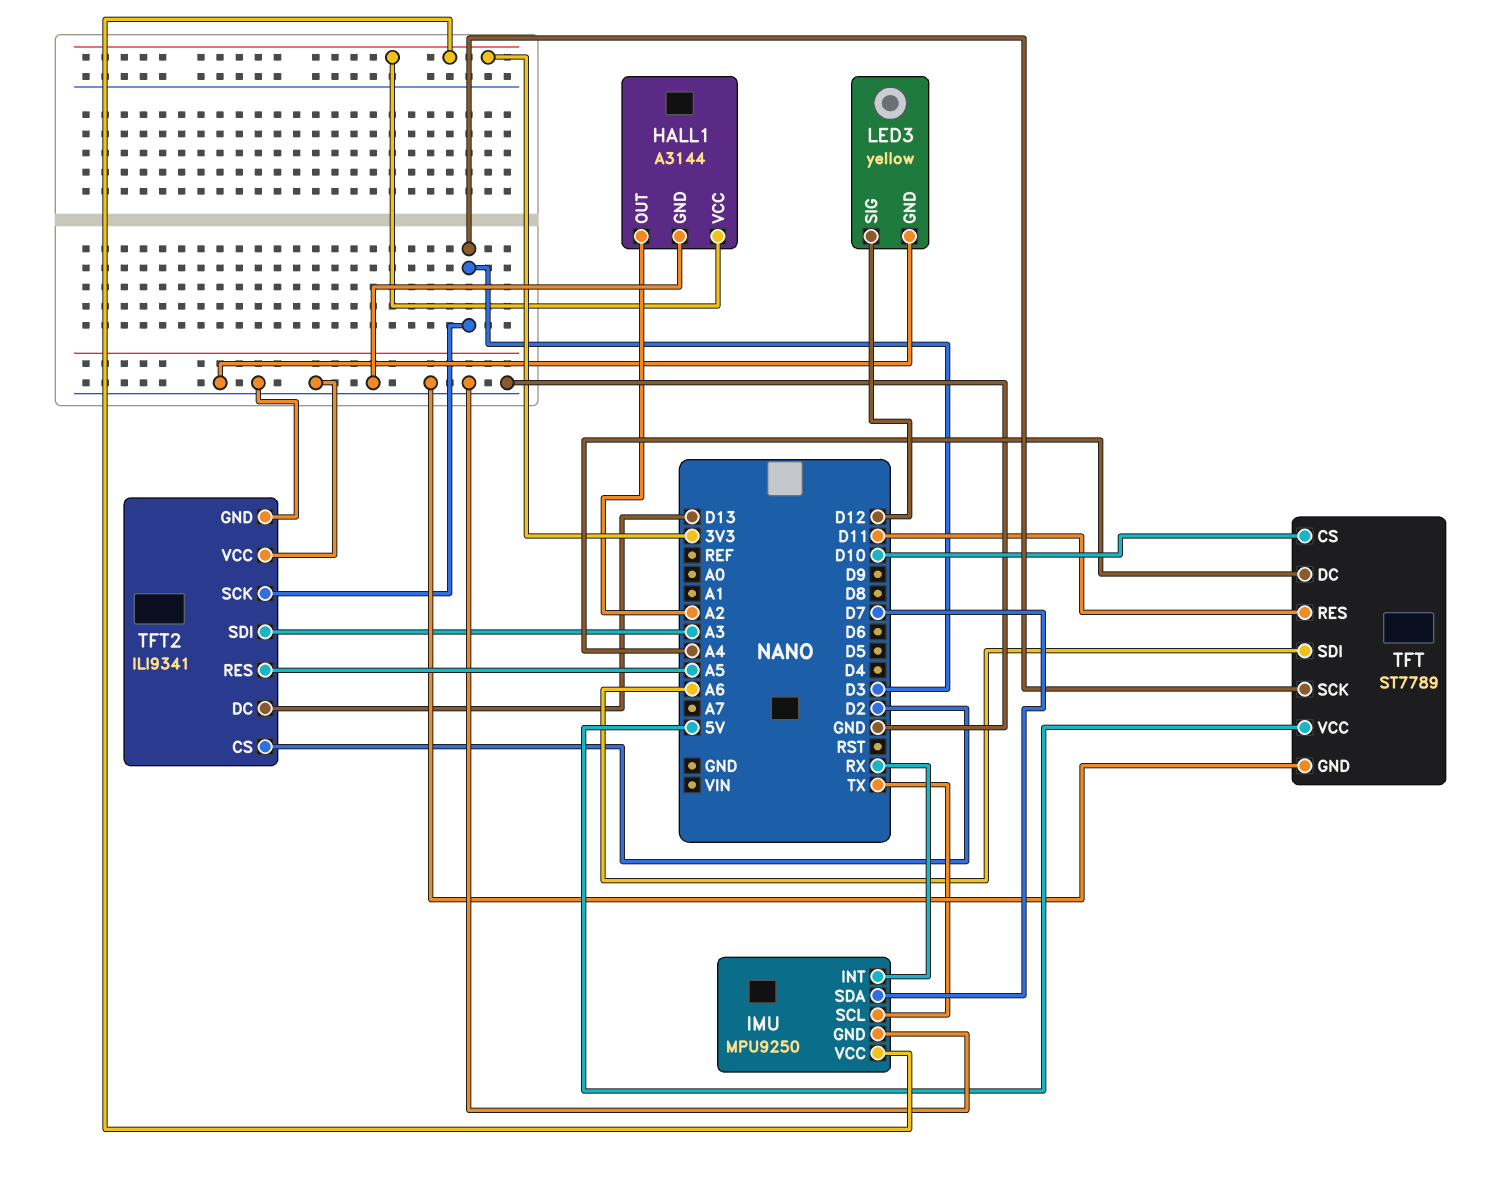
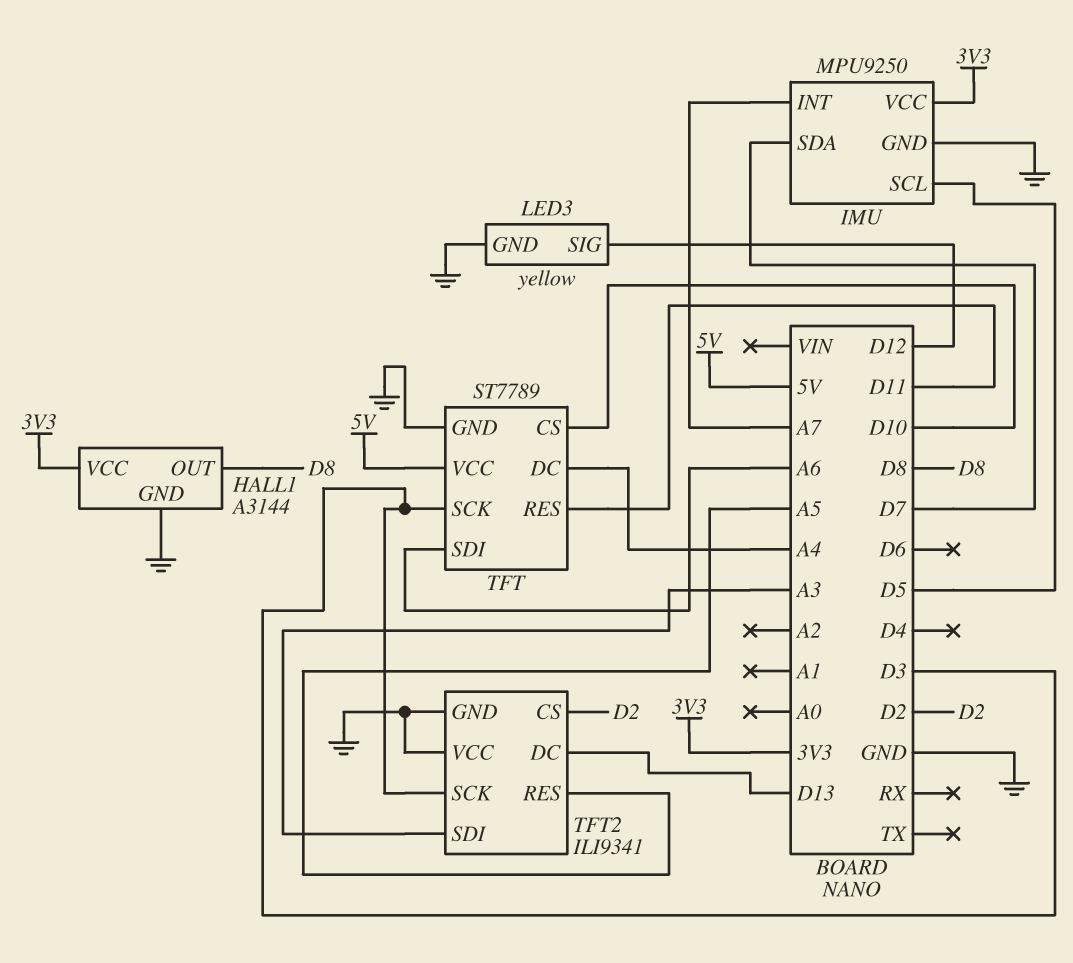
HALL1 pin OUT: A2 -> D8
IMU pin INT: RX -> A7
IMU pin SCL: TX -> D5

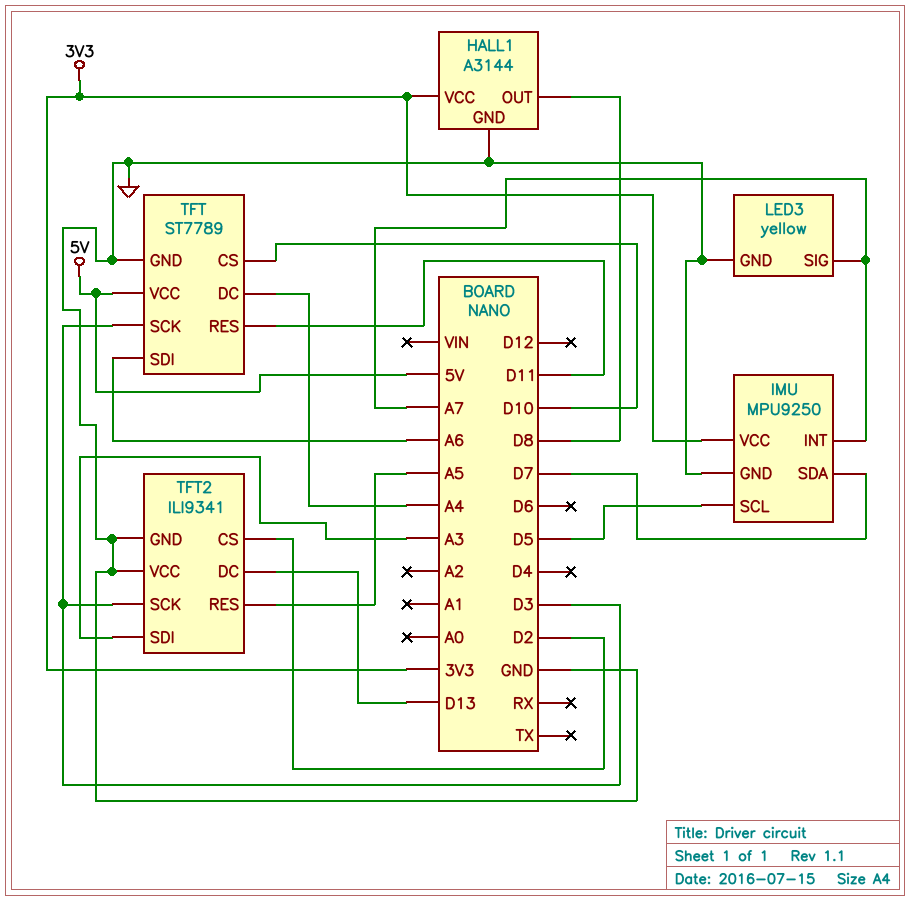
LED3 pin SIG: D12 -> A7

